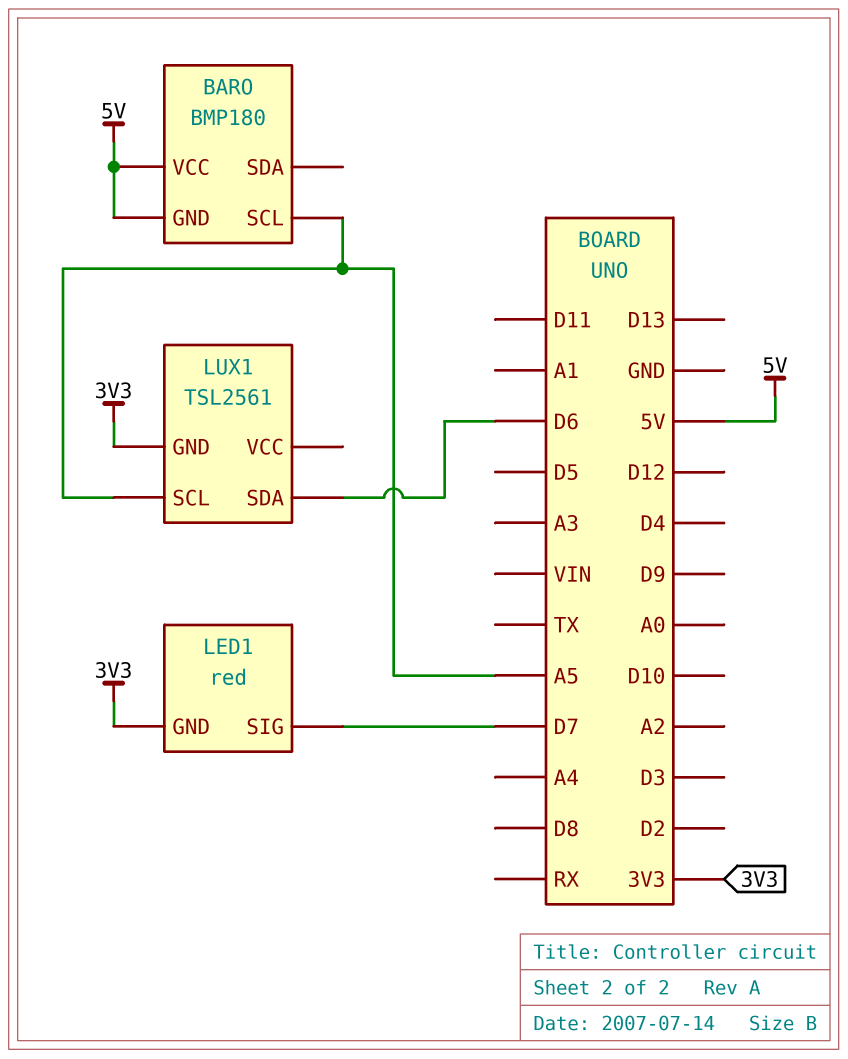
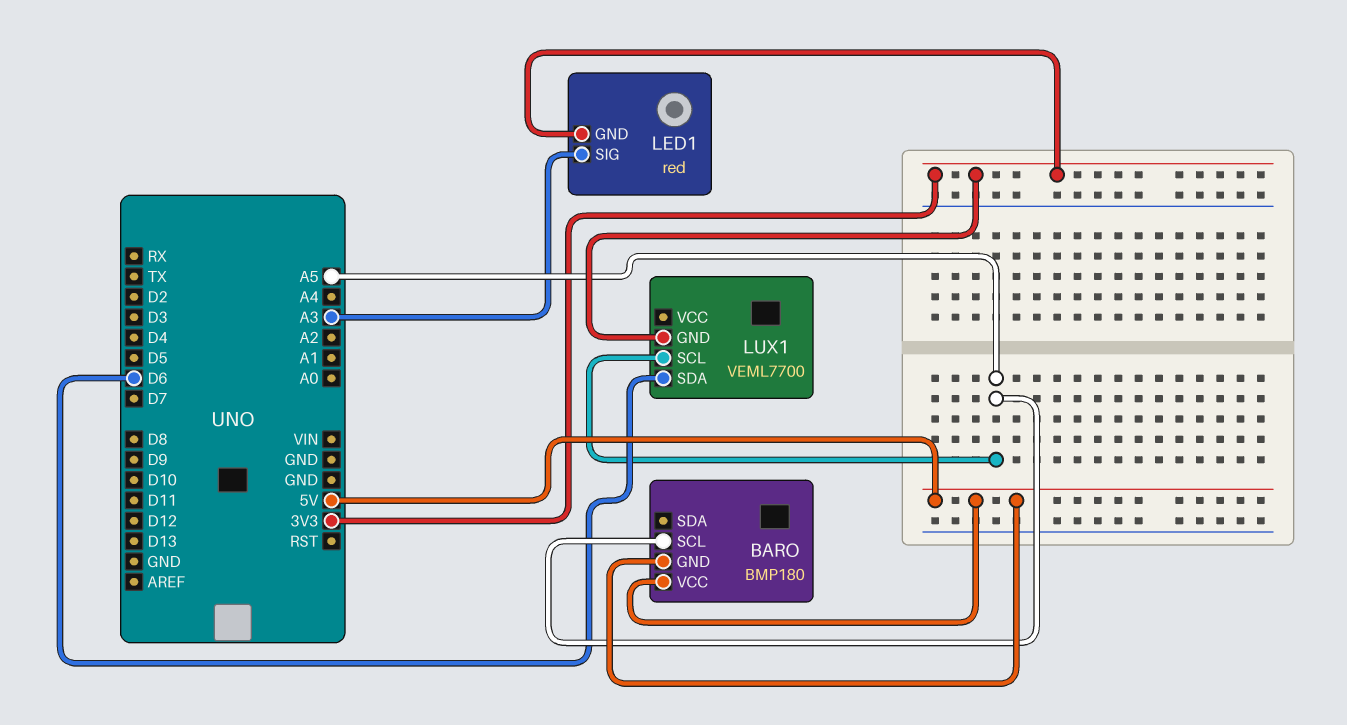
LED1 pin SIG: D7 -> A3
LUX1: TSL2561 -> VEML7700

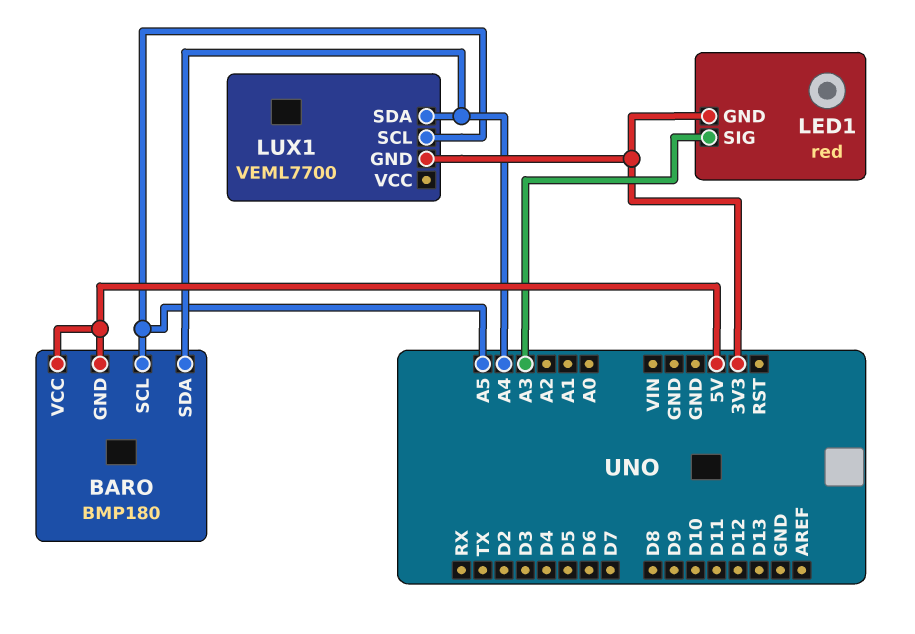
BARO pin SDA: none -> A4
LUX1 pin SDA: D6 -> A4

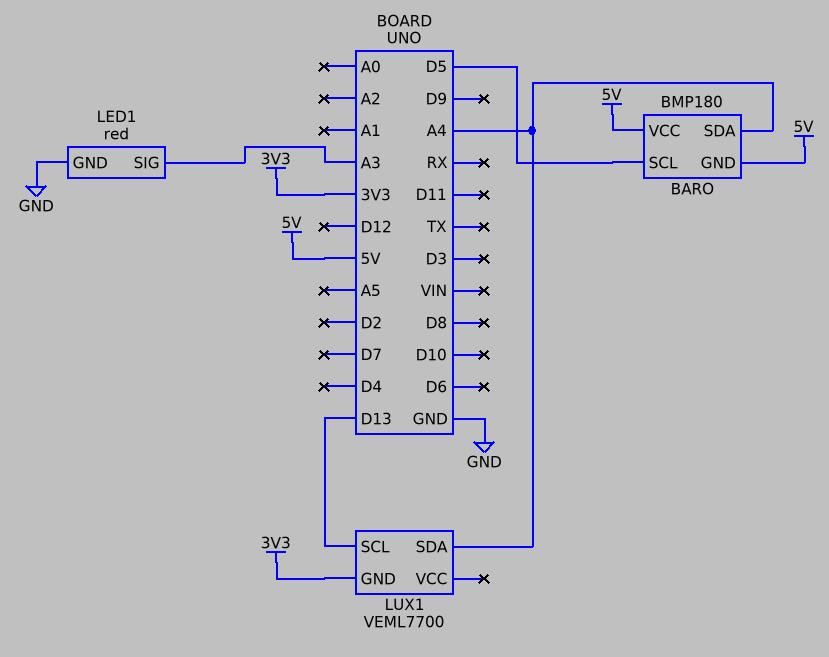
BARO pin SCL: A5 -> D5
LED1 pin GND: 3V3 -> GND
LUX1 pin SCL: A5 -> D13

